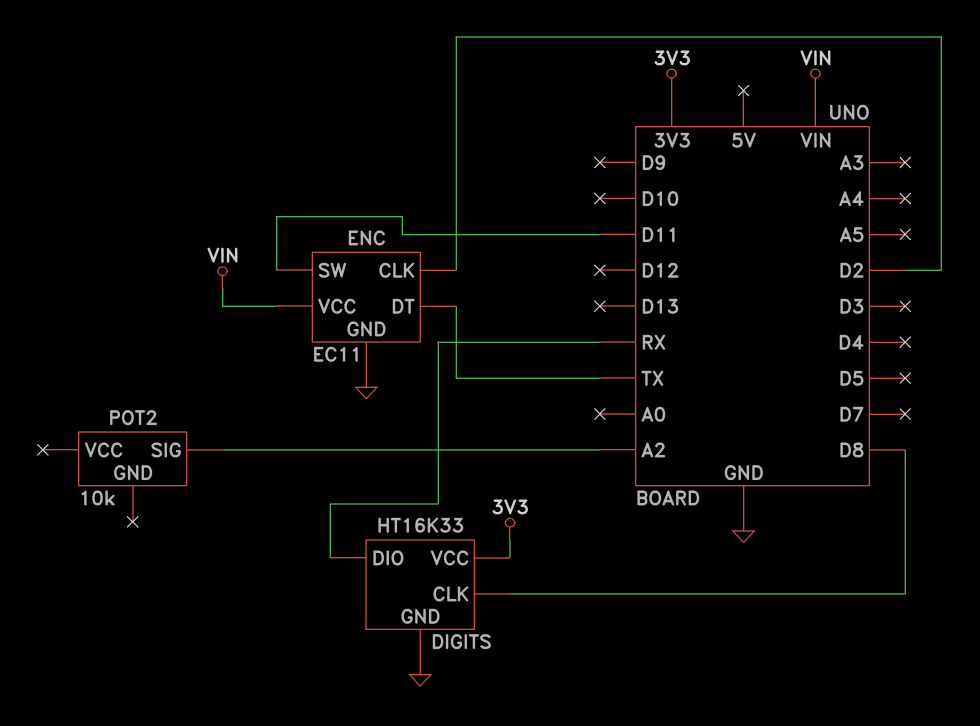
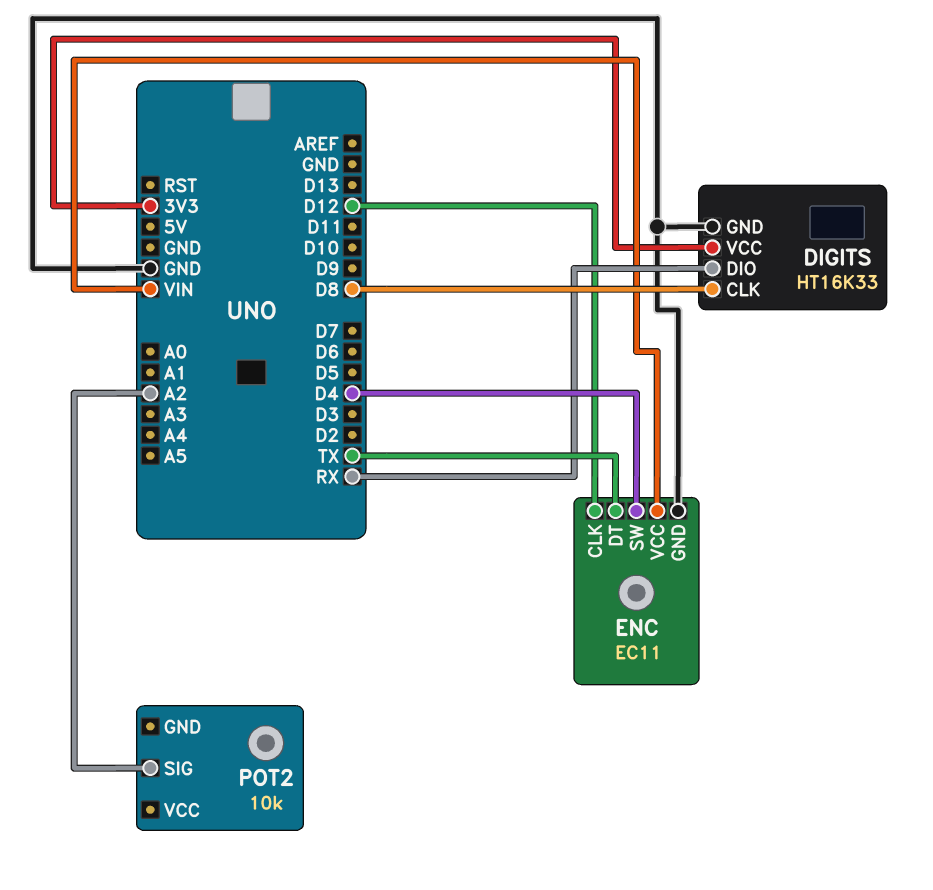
ENC pin CLK: D2 -> D12
ENC pin SW: D11 -> D4

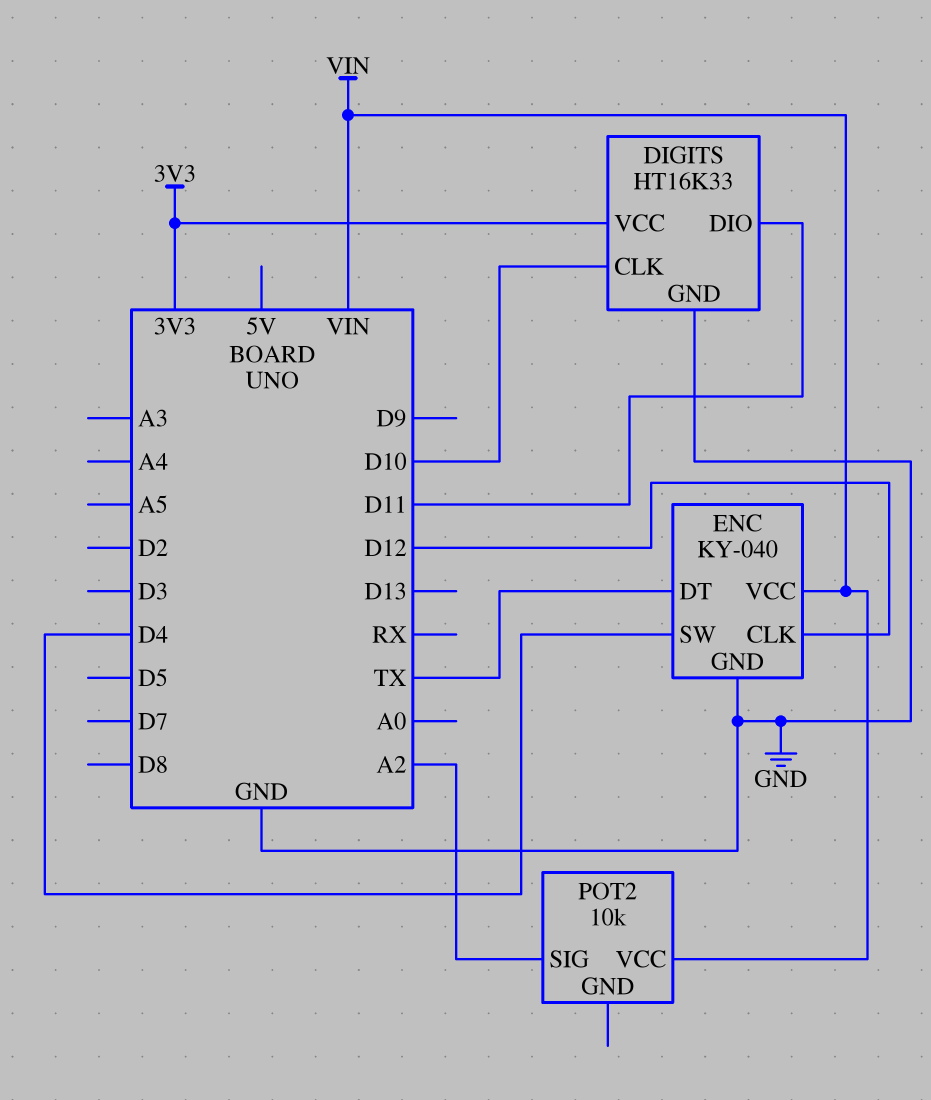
DIGITS pin CLK: D8 -> D10
DIGITS pin DIO: RX -> D11
ENC: EC11 -> KY-040
POT2 pin VCC: none -> VIN

